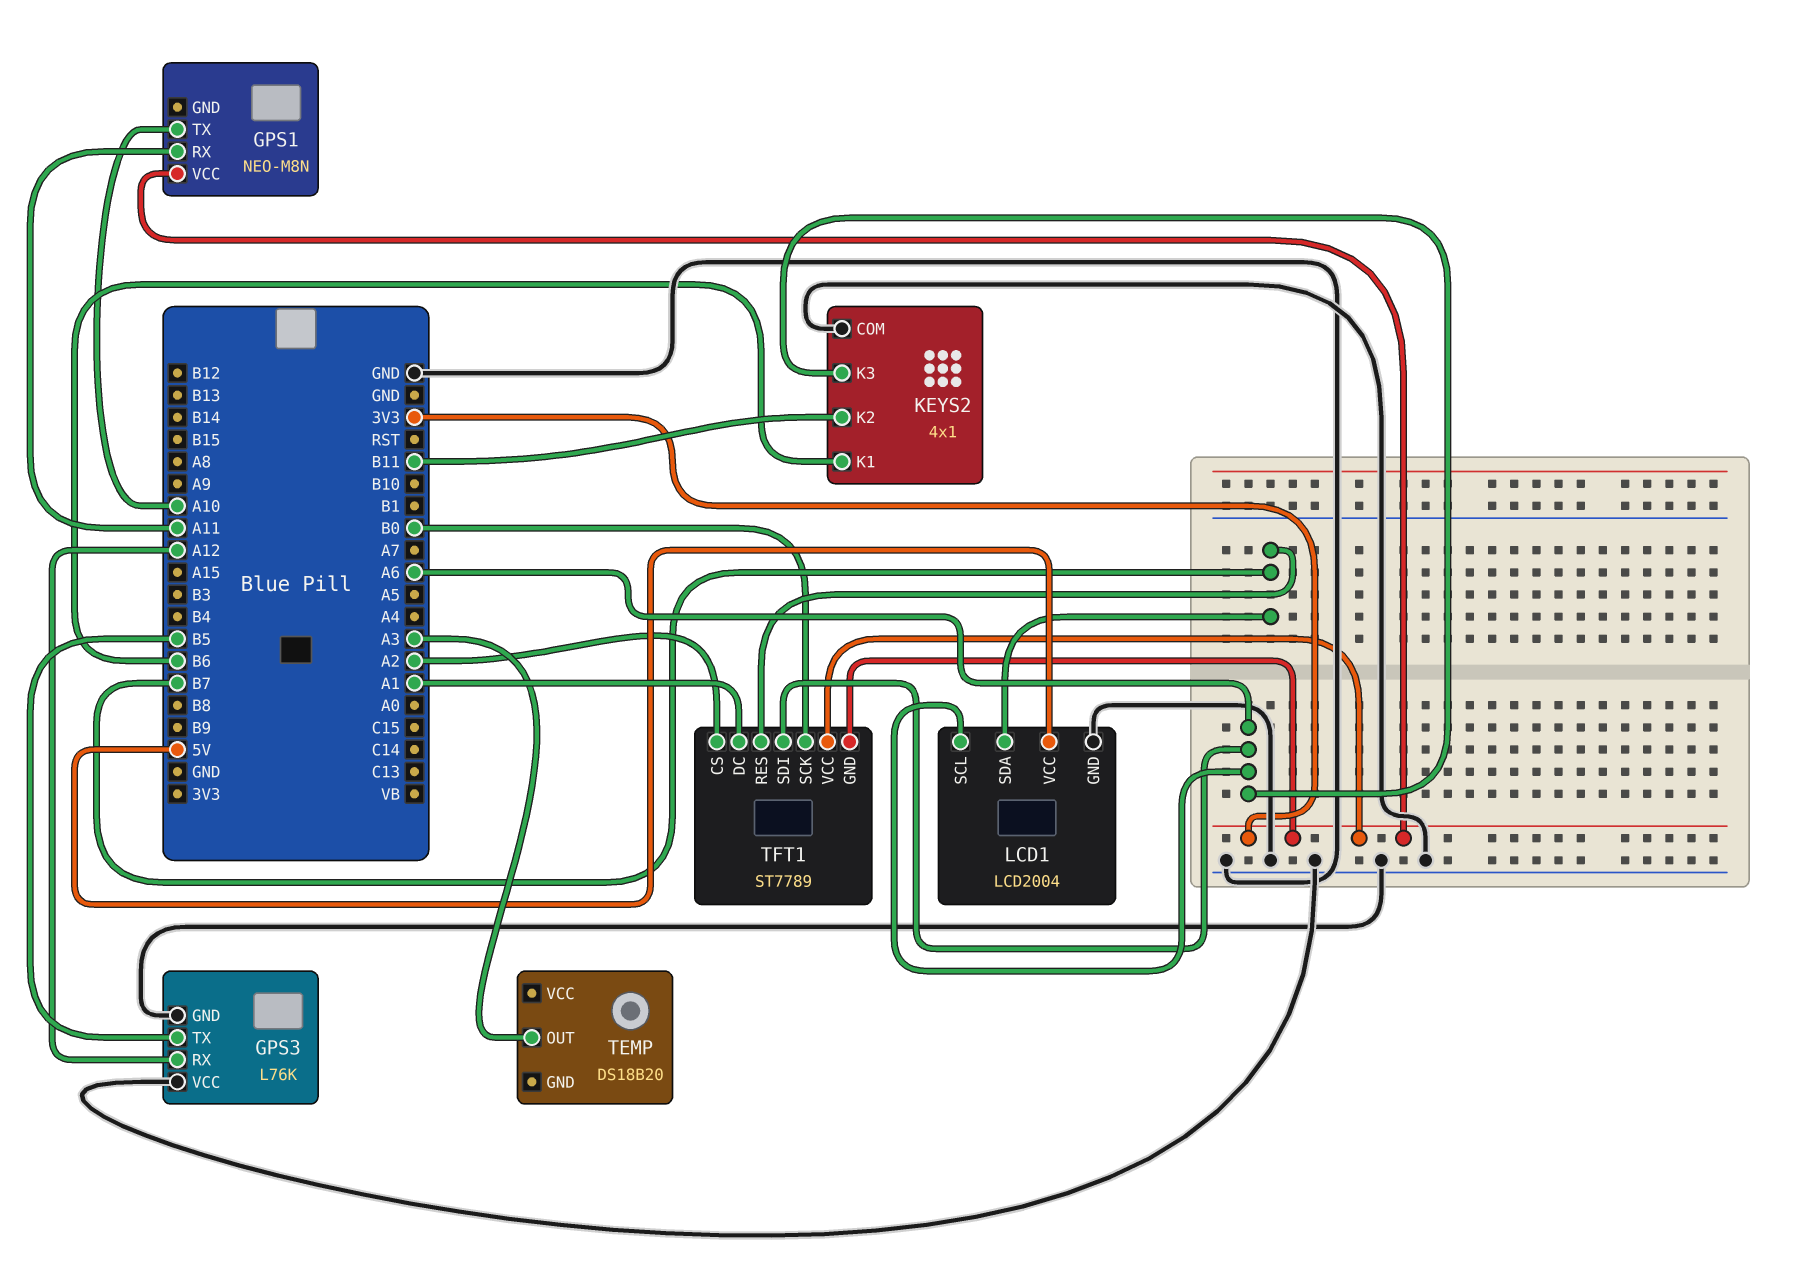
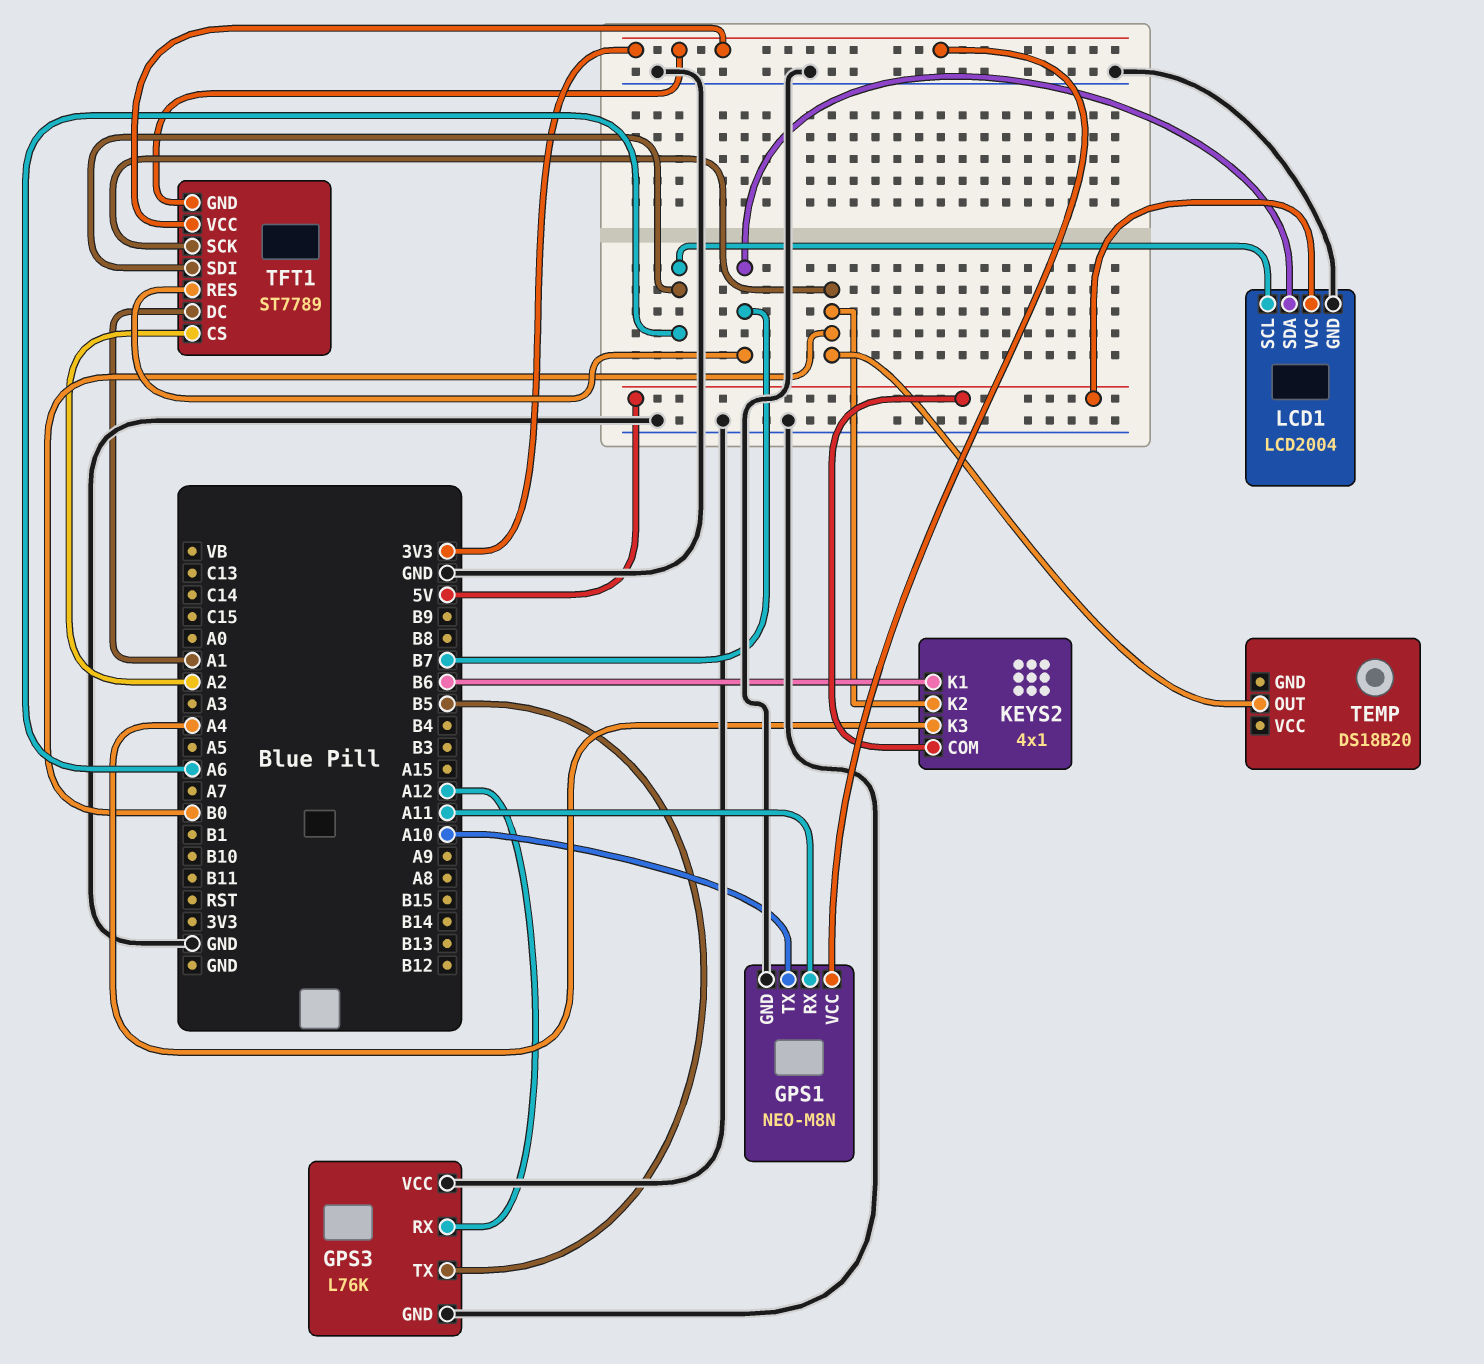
GPS1 pin GND: none -> GND
KEYS2 pin COM: GND -> 5V
KEYS2 pin K2: B11 -> B0
KEYS2 pin K3: A6 -> A4
TEMP pin OUT: A3 -> B0

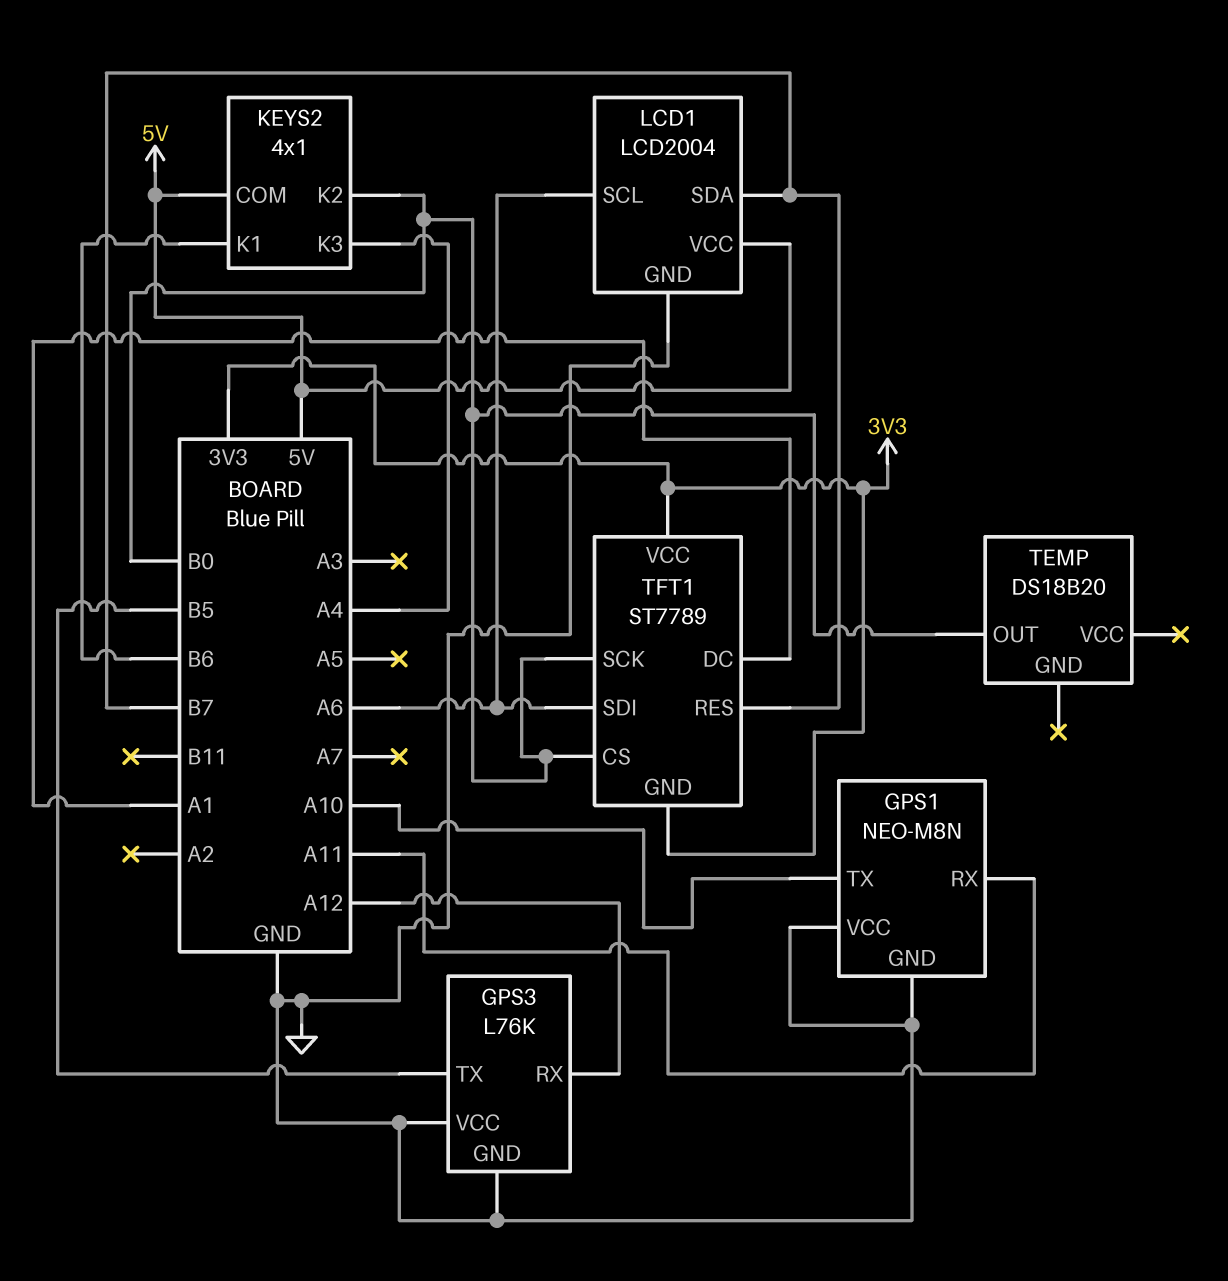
GPS1 pin VCC: 3V3 -> GND
TFT1 pin CS: A2 -> B0

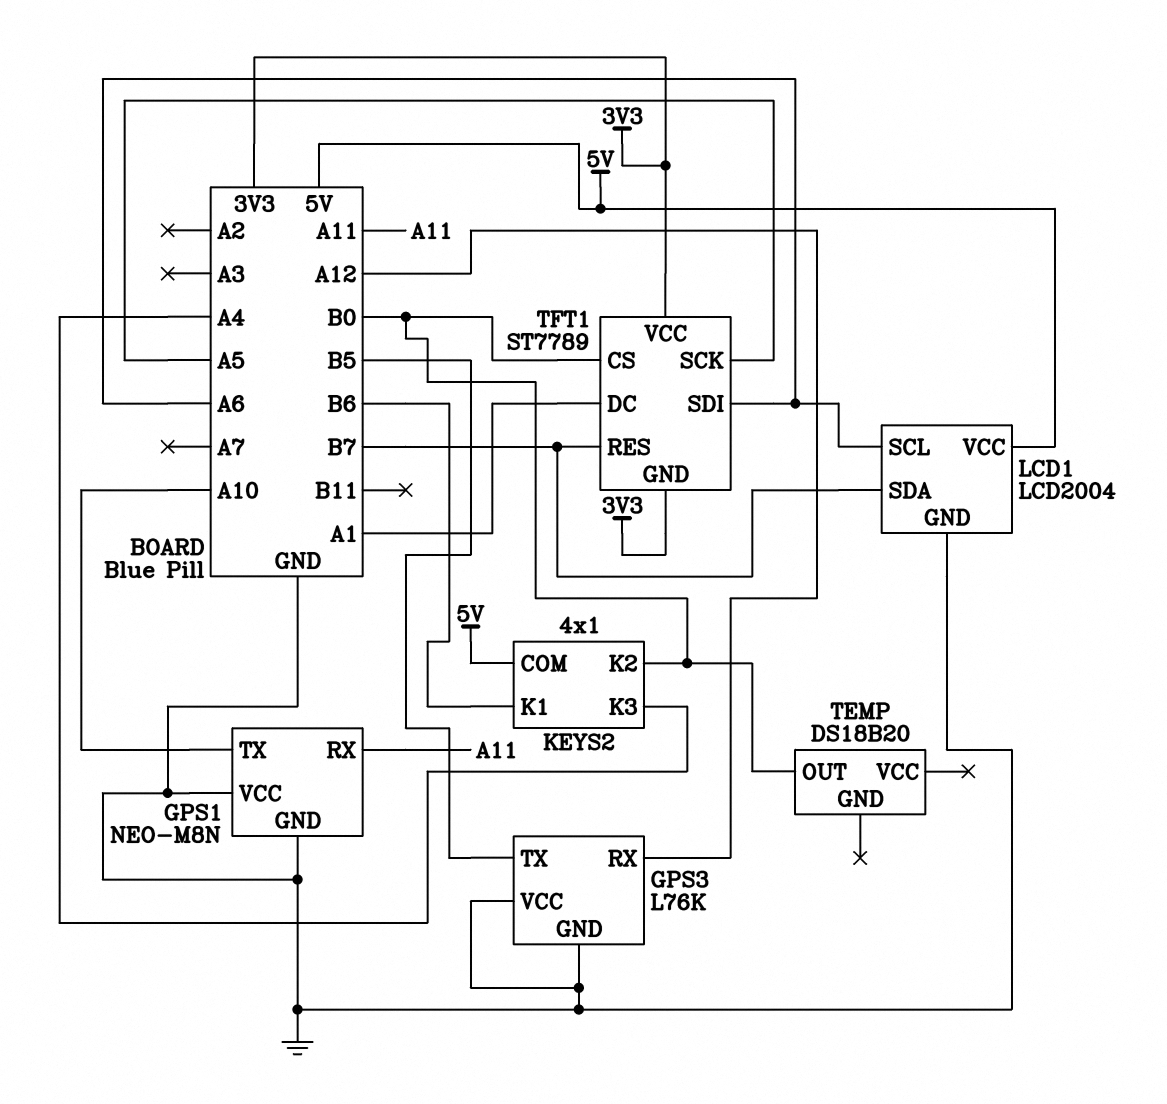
TFT1 pin SCK: B0 -> A5

